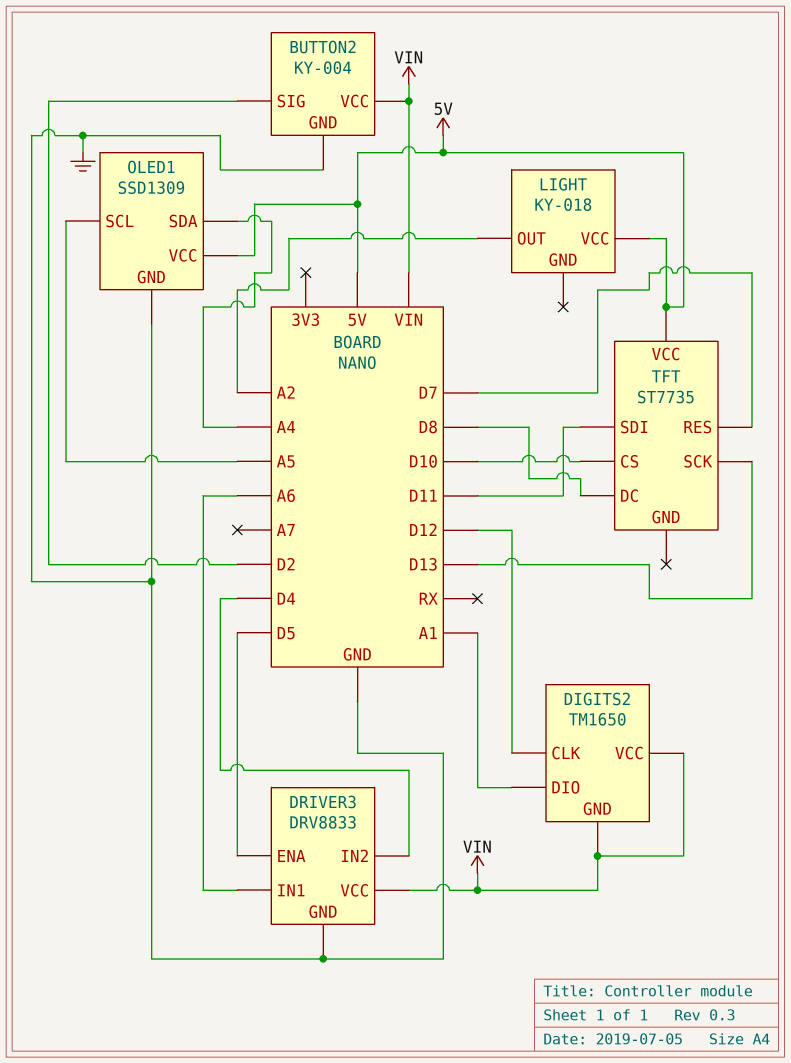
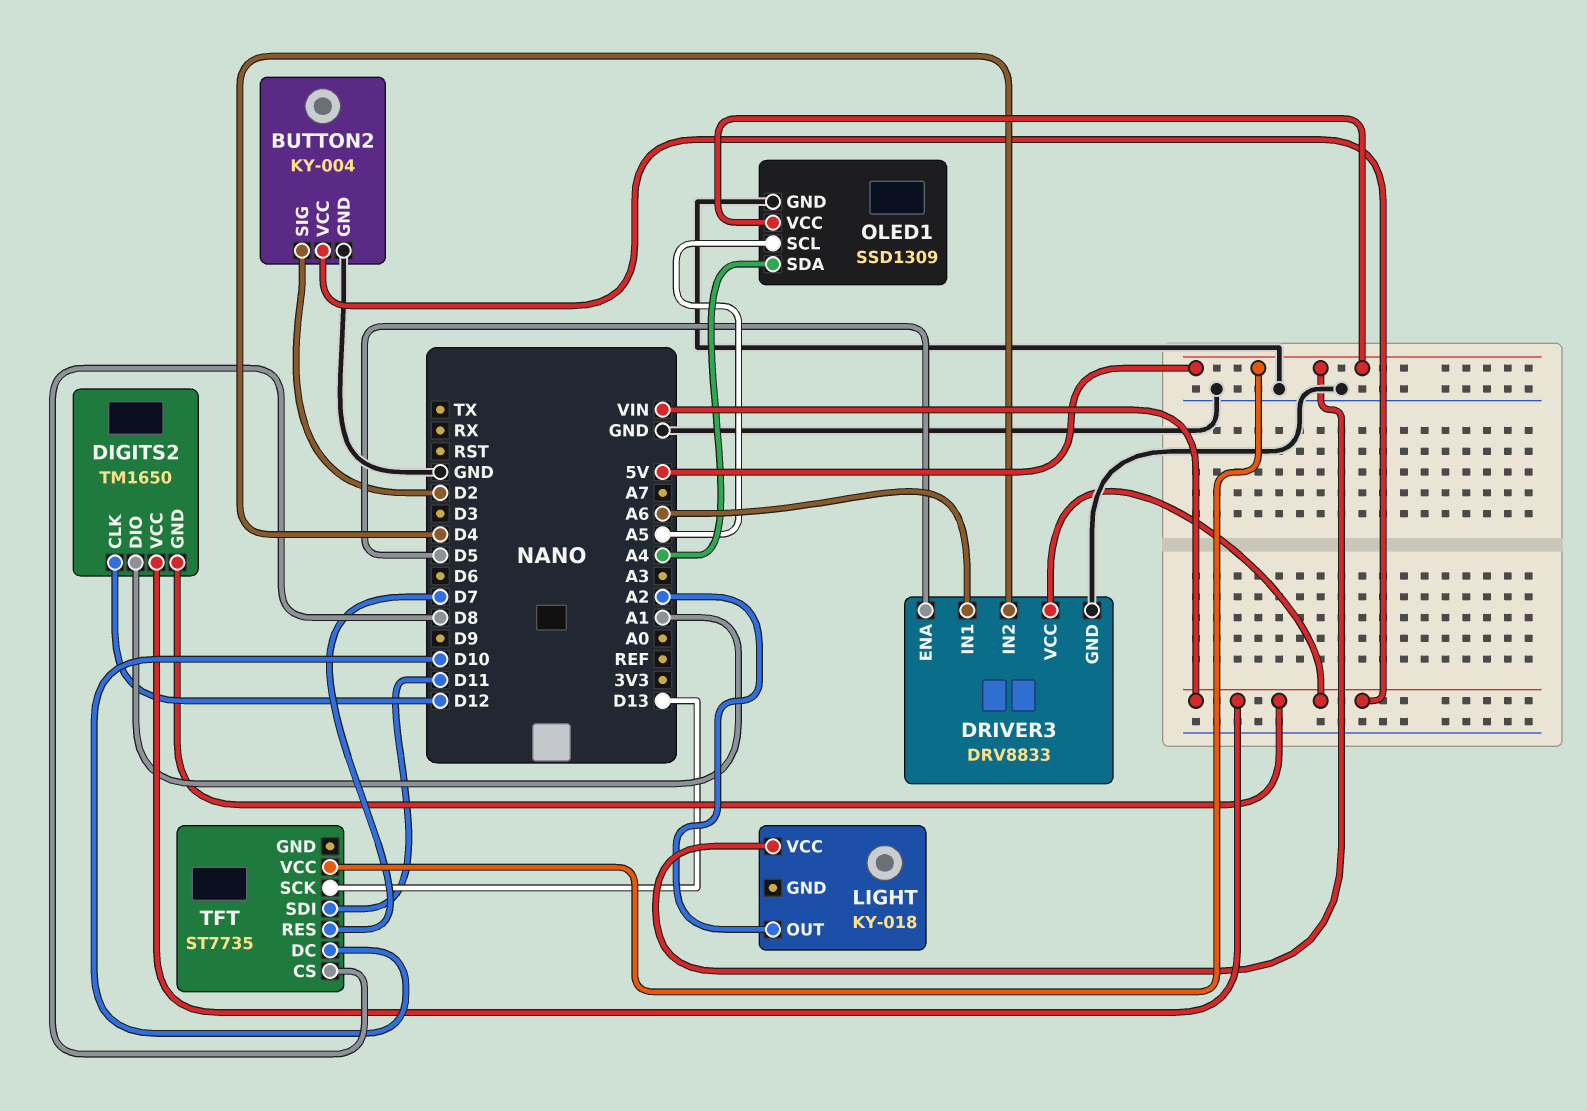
TFT pin CS: D10 -> D8
TFT pin DC: D8 -> D10

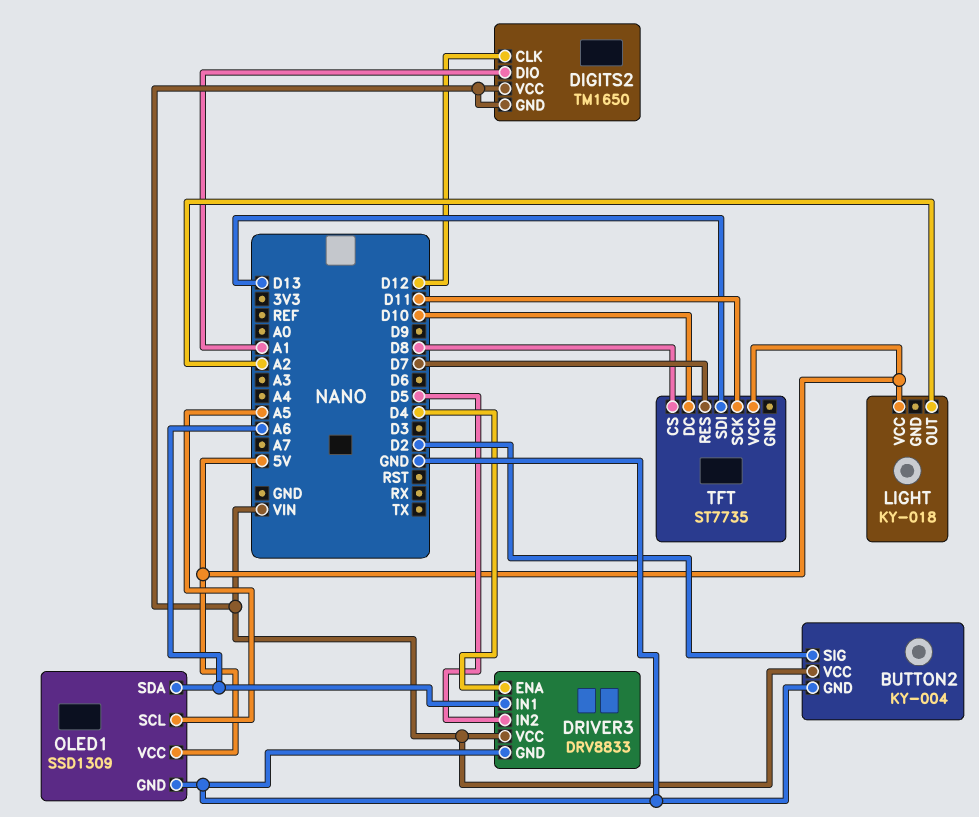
DRIVER3 pin ENA: D5 -> D4
DRIVER3 pin IN2: D4 -> D5
OLED1 pin SDA: A4 -> A6
TFT pin SCK: D13 -> D11
TFT pin SDI: D11 -> D13

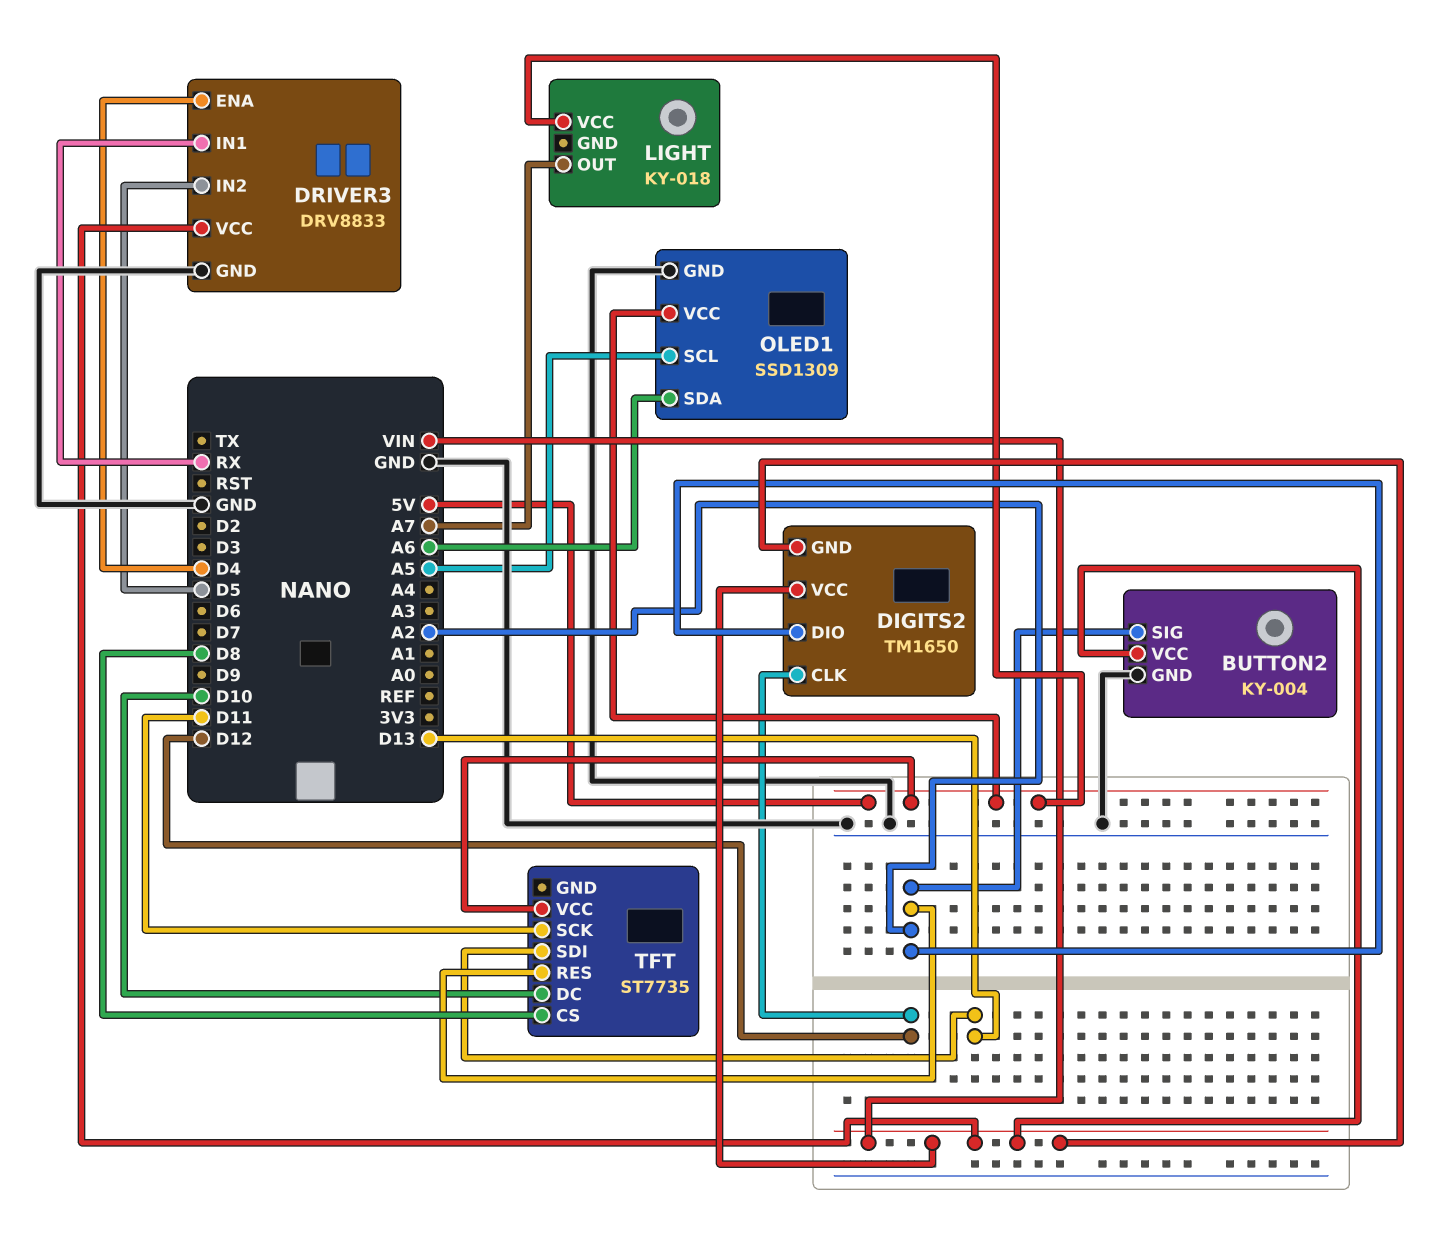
BUTTON2 pin SIG: D2 -> A2
DIGITS2 pin DIO: A1 -> A2
DRIVER3 pin IN1: A6 -> RX
LIGHT pin OUT: A2 -> A7
TFT pin RES: D7 -> A2

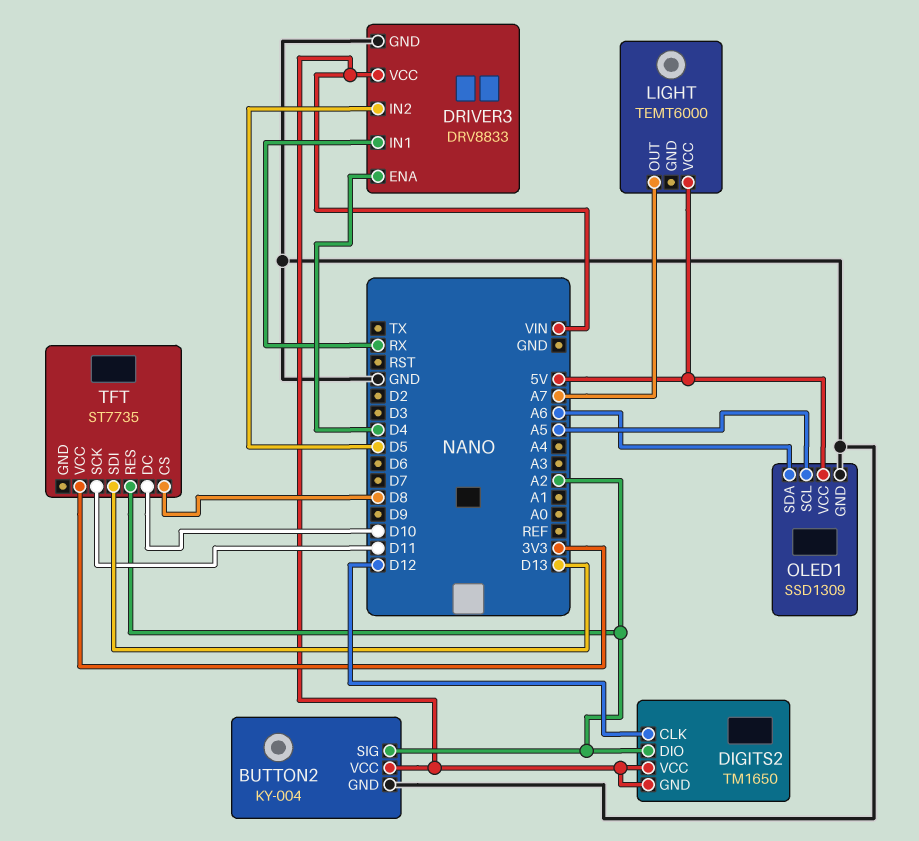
LIGHT: KY-018 -> TEMT6000
TFT pin VCC: 5V -> 3V3

